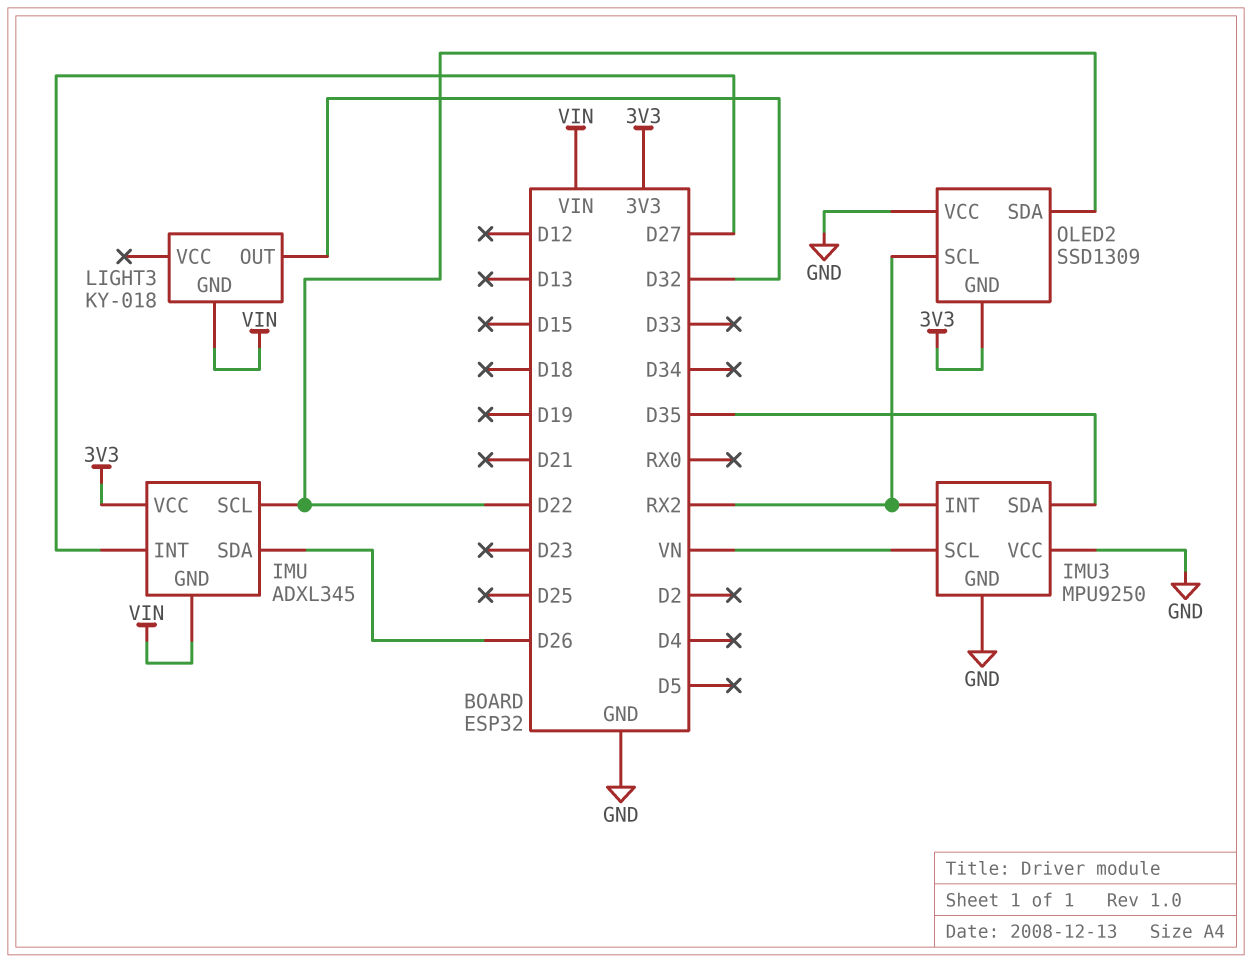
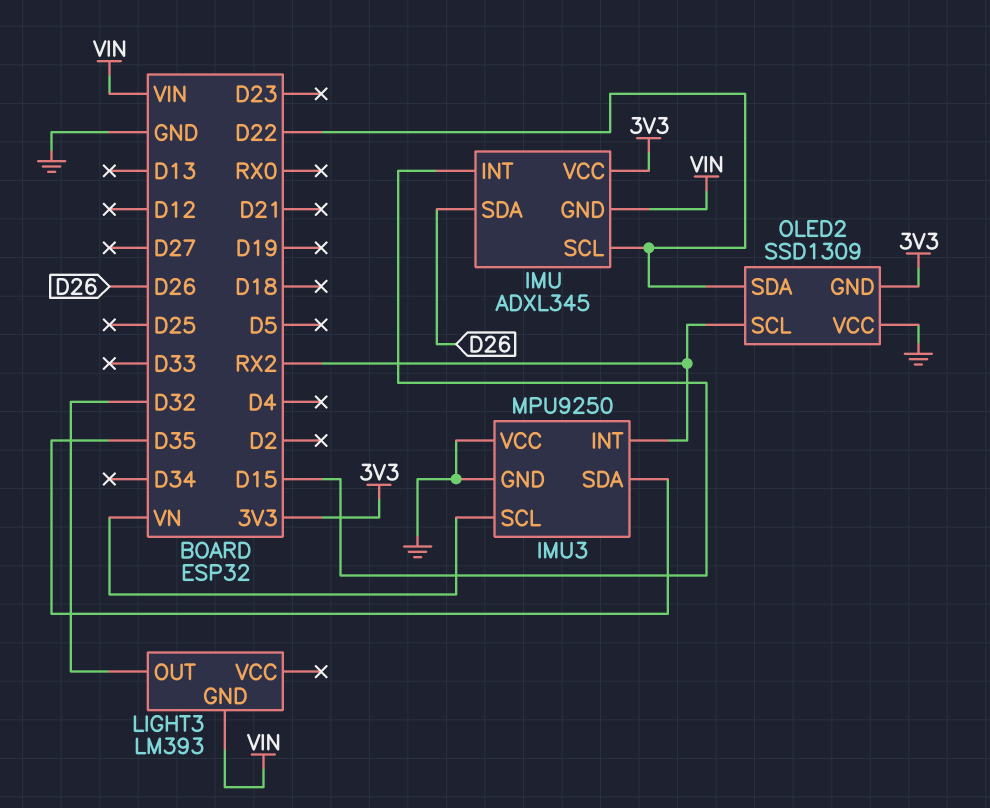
IMU pin INT: D27 -> D15
LIGHT3: KY-018 -> LM393

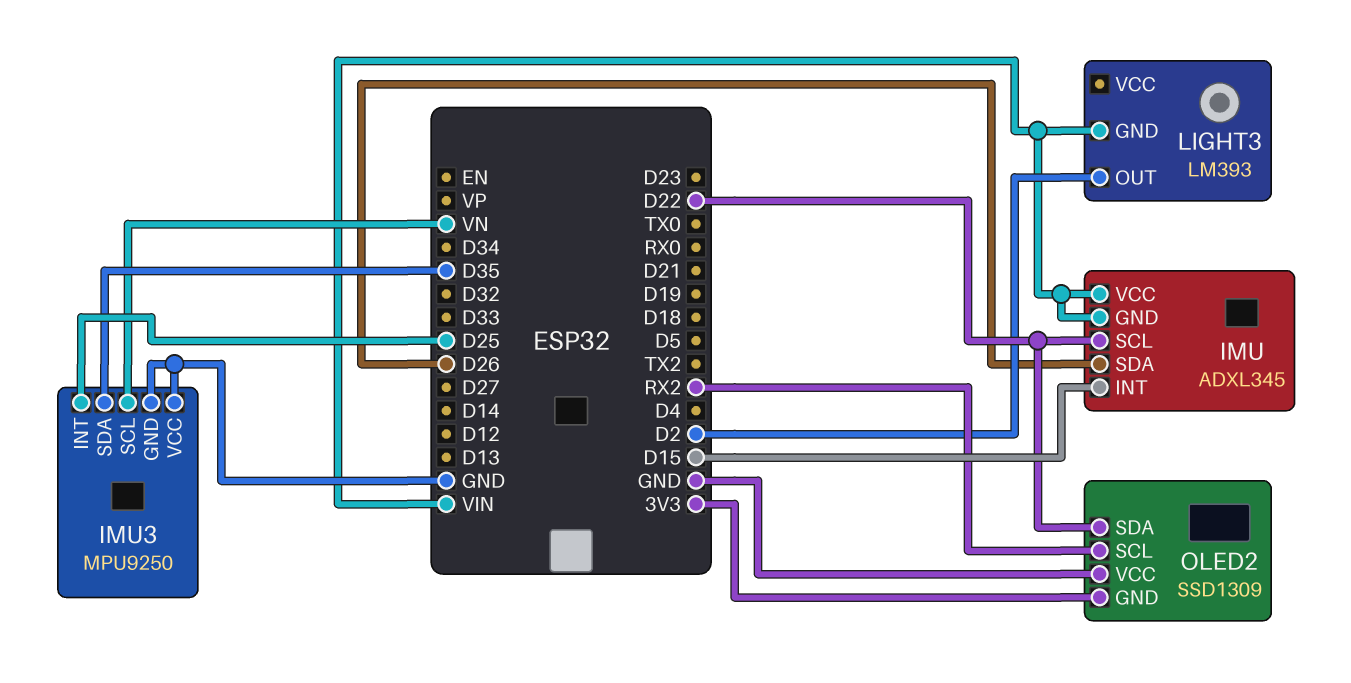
IMU pin VCC: 3V3 -> VIN
IMU3 pin INT: RX2 -> D25
LIGHT3 pin OUT: D32 -> D2

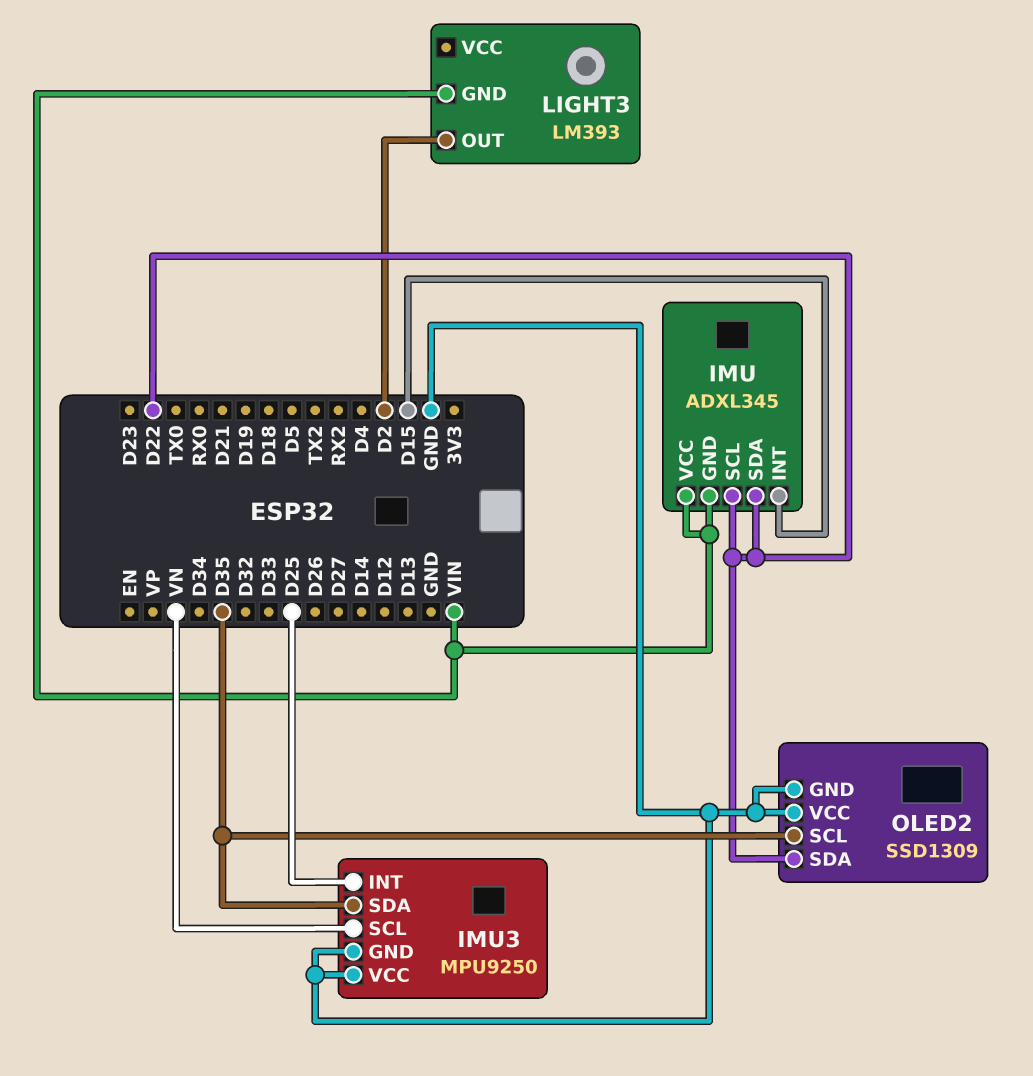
IMU pin SDA: D26 -> D22
OLED2 pin GND: 3V3 -> GND
OLED2 pin SCL: RX2 -> D35

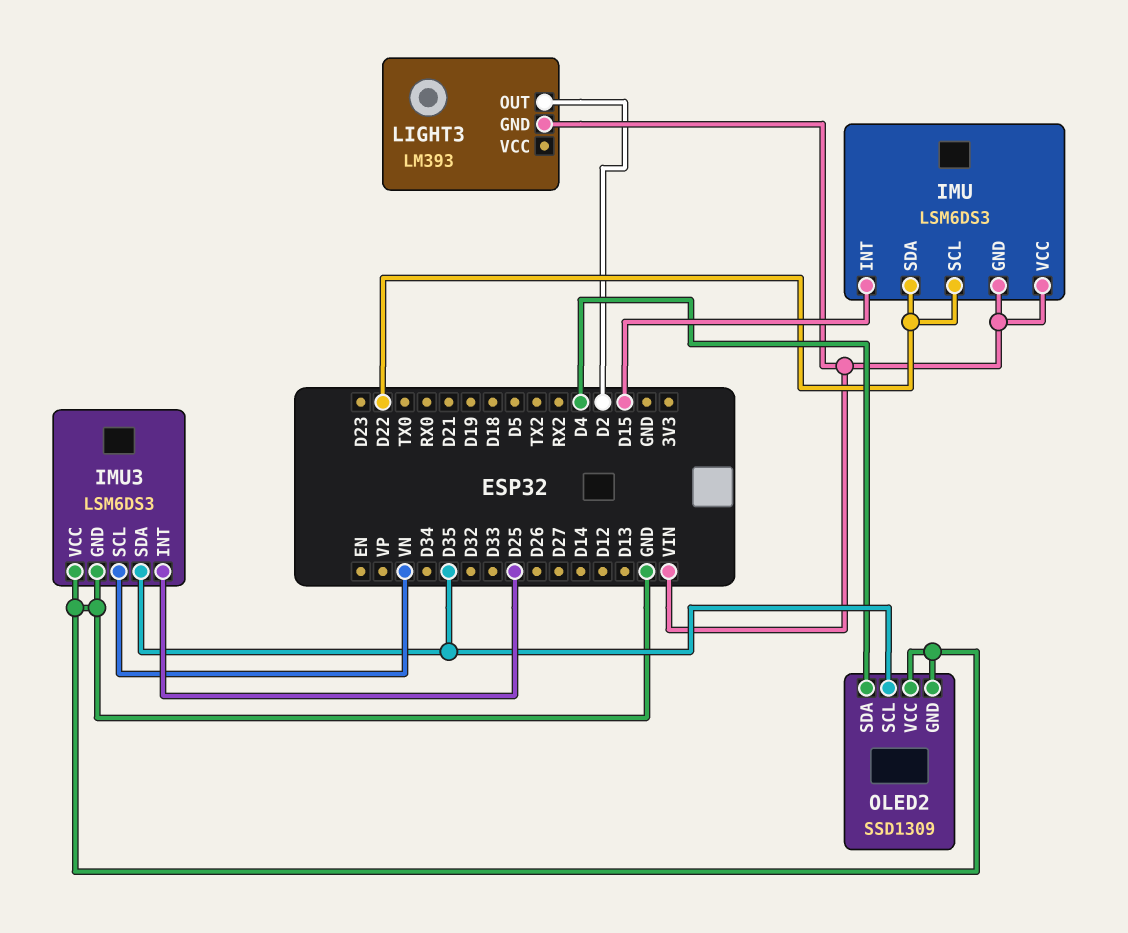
IMU: ADXL345 -> LSM6DS3
IMU3: MPU9250 -> LSM6DS3
OLED2 pin SDA: D22 -> D4

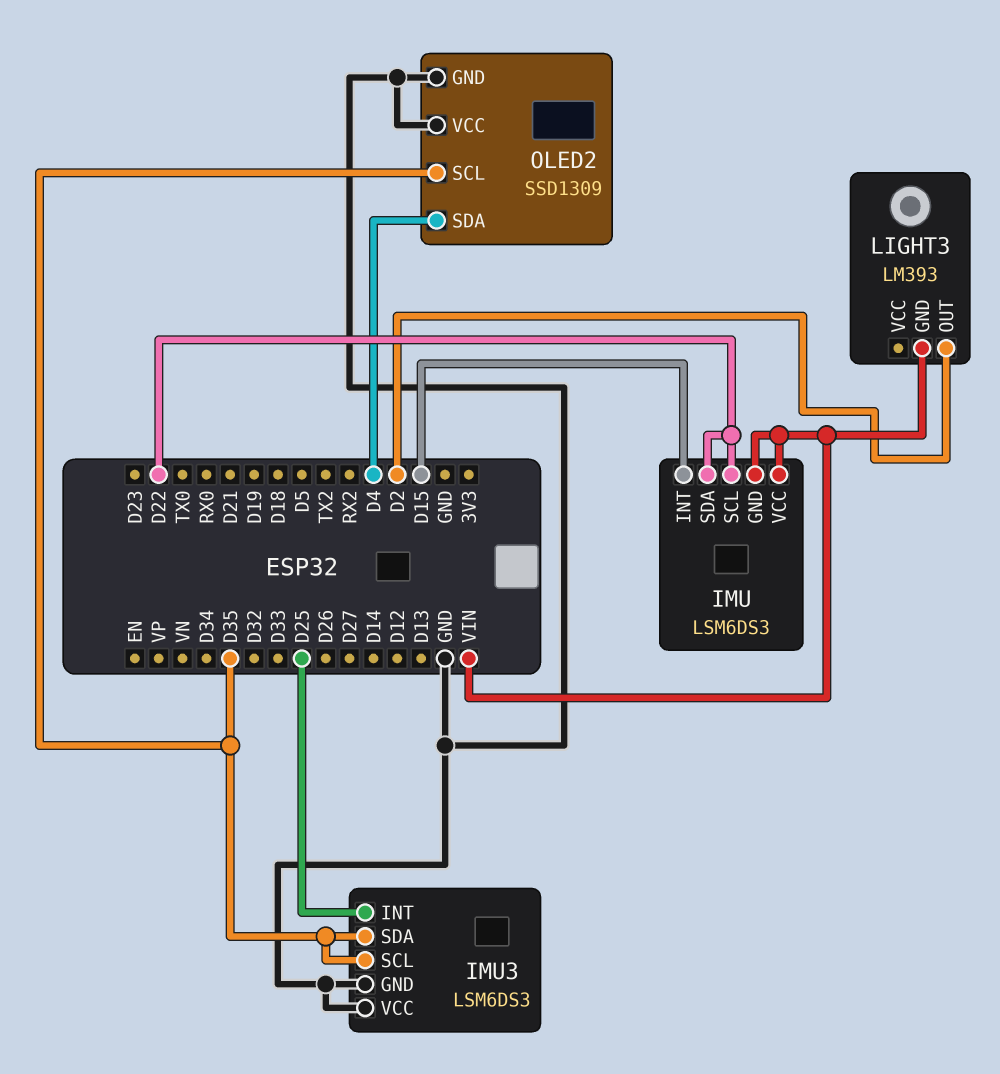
IMU3 pin SCL: VN -> D35

